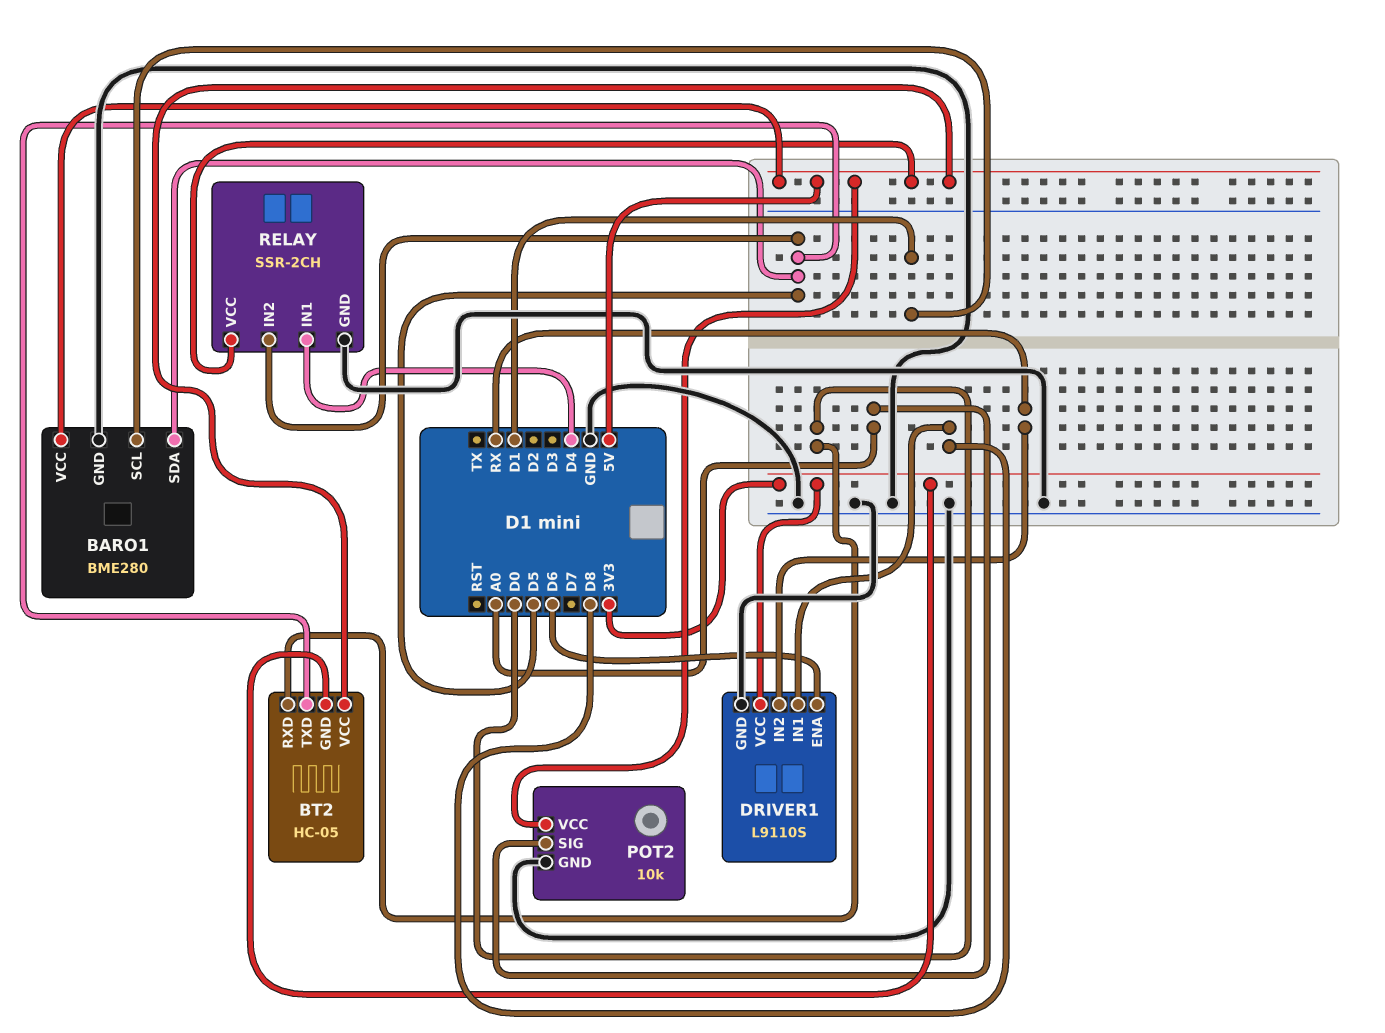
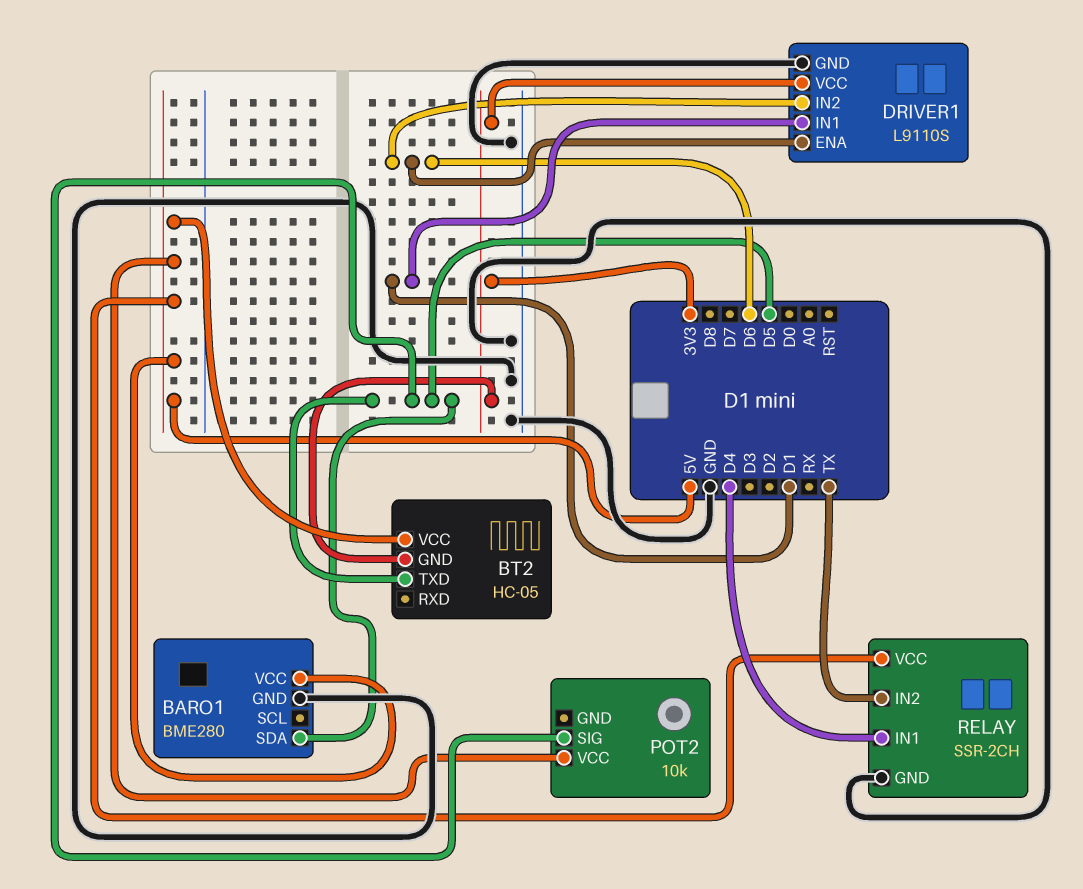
BARO1 pin SCL: D1 -> none
BT2 pin RXD: D0 -> none
DRIVER1 pin IN1: D8 -> D1
DRIVER1 pin IN2: RX -> D6
POT2 pin GND: GND -> none
POT2 pin SIG: A0 -> D5
RELAY pin IN2: D5 -> TX

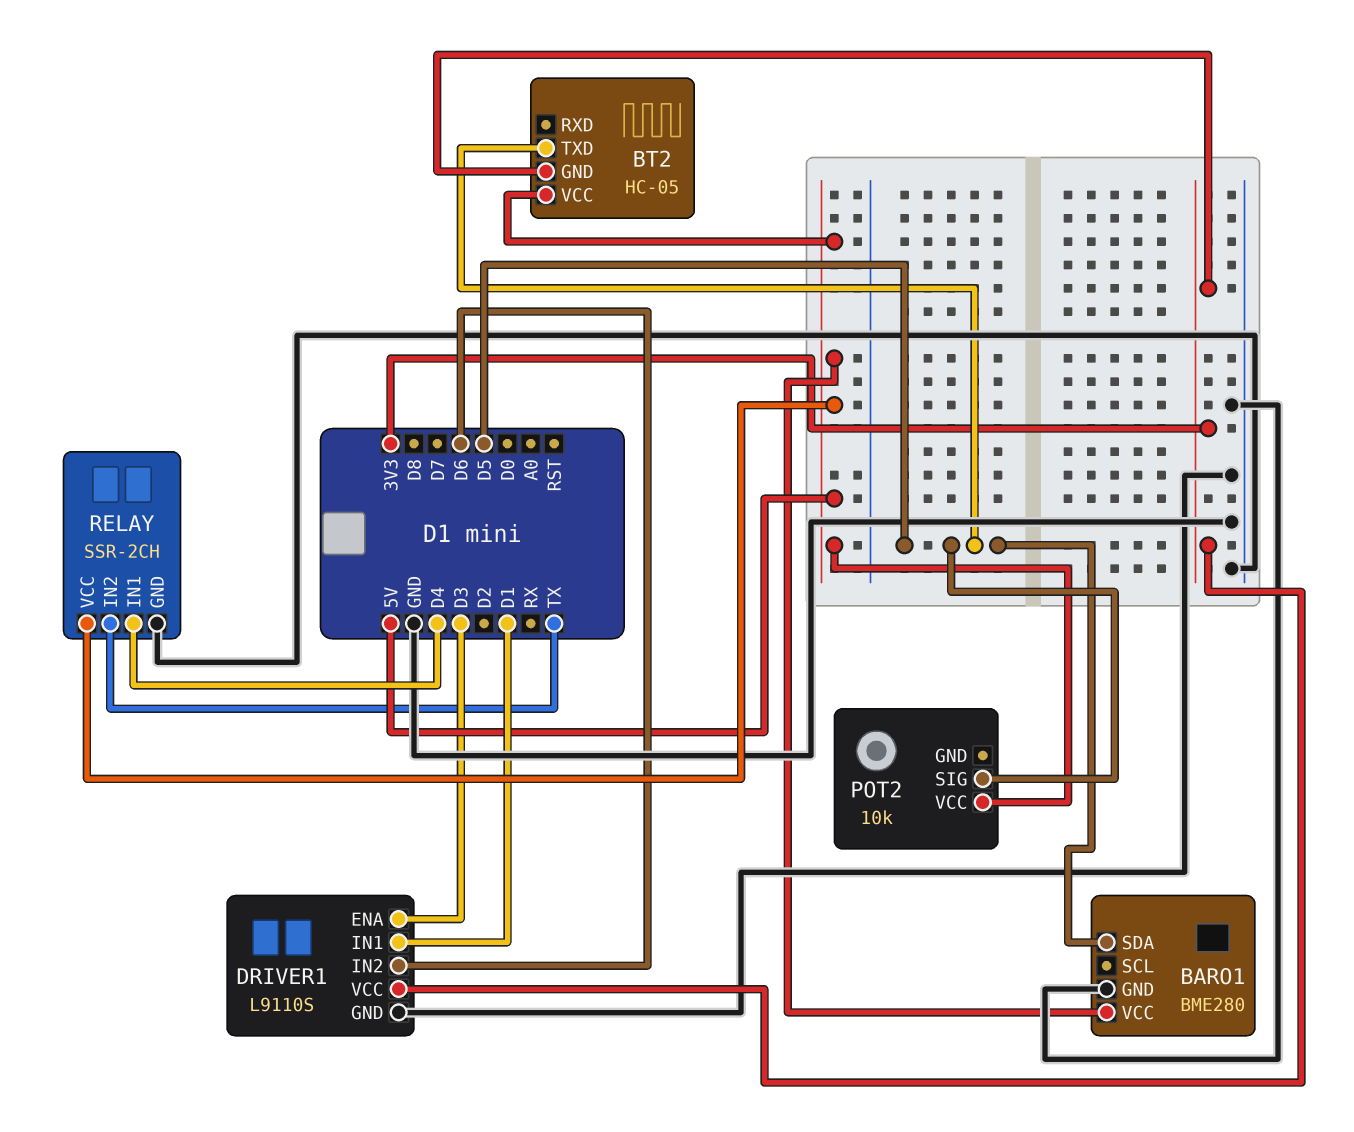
DRIVER1 pin ENA: D6 -> D3

